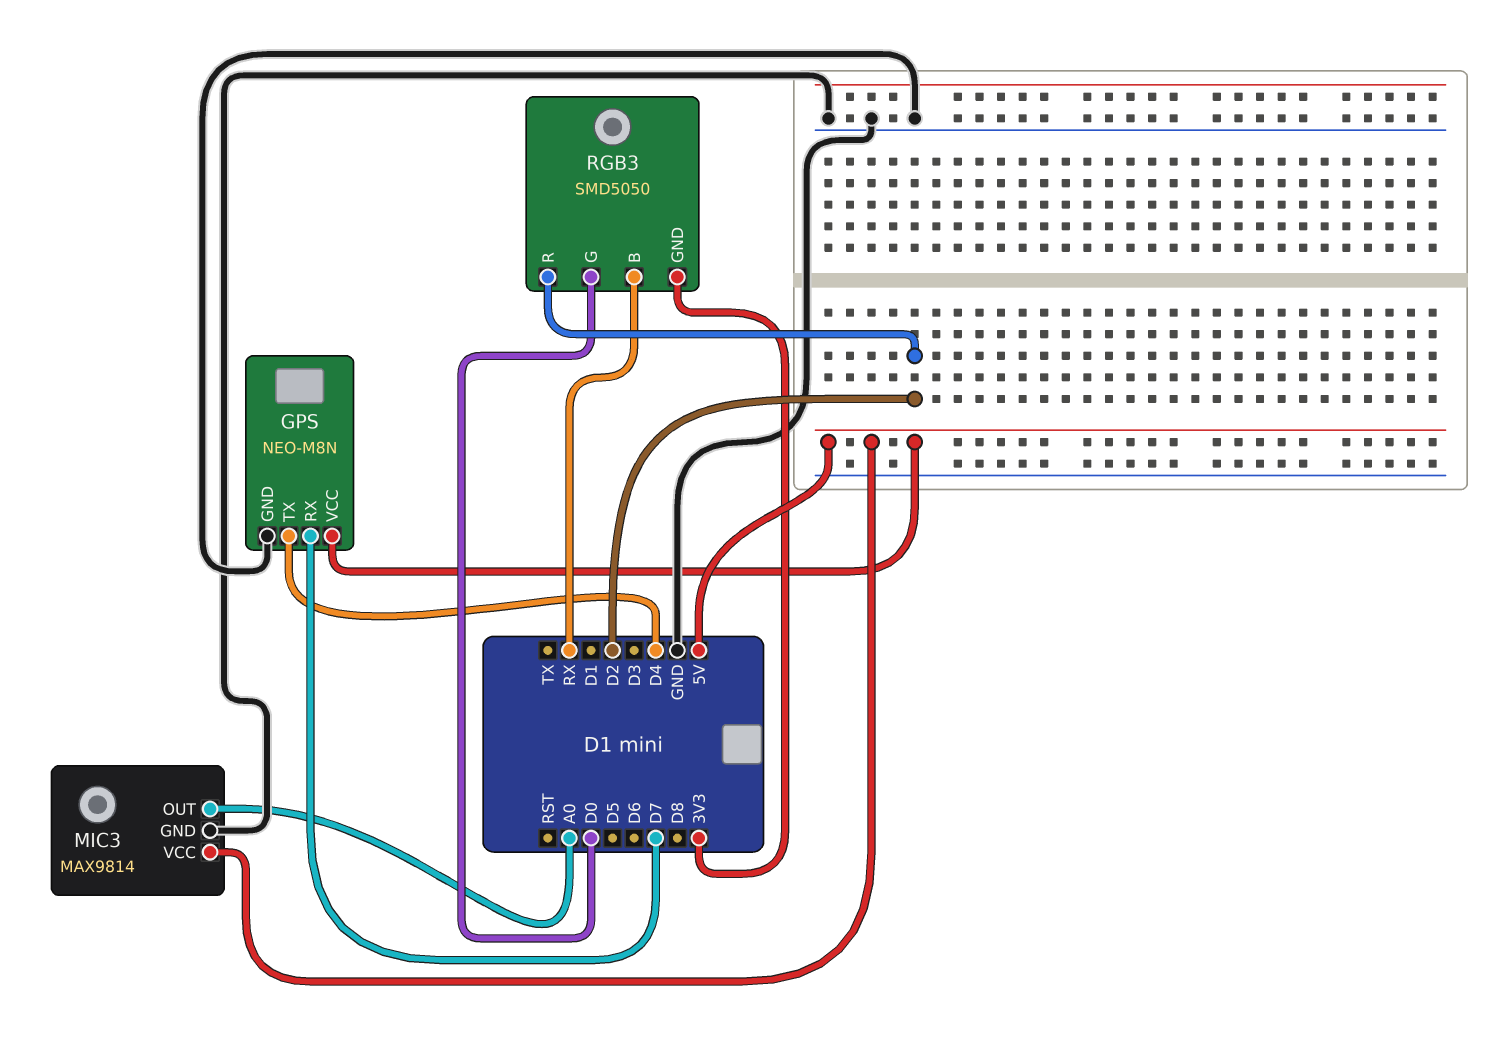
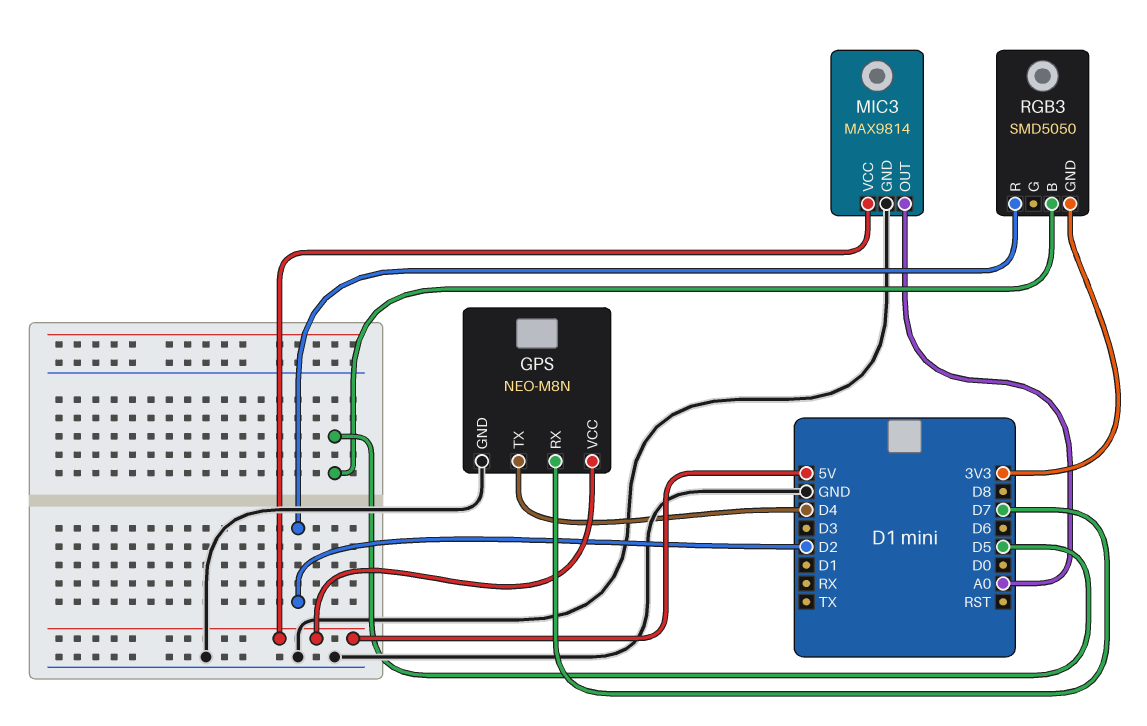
RGB3 pin B: RX -> D5
RGB3 pin G: D0 -> none

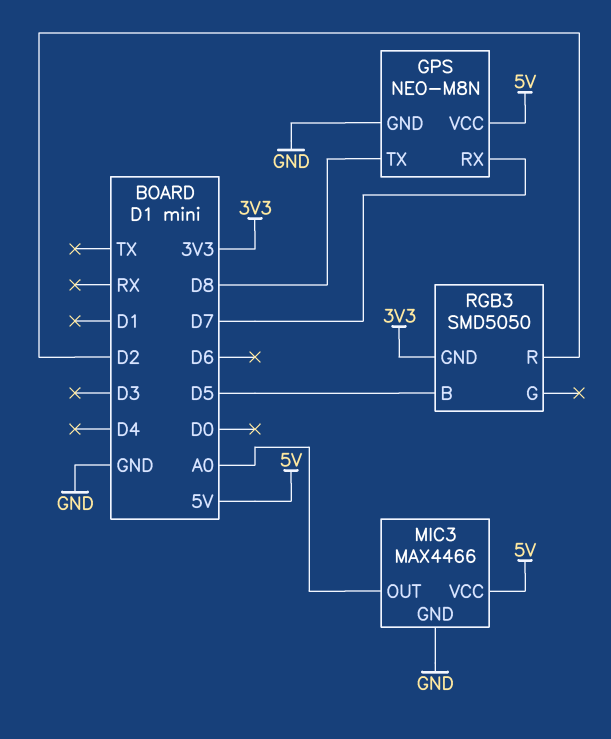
GPS pin TX: D4 -> D8
MIC3: MAX9814 -> MAX4466

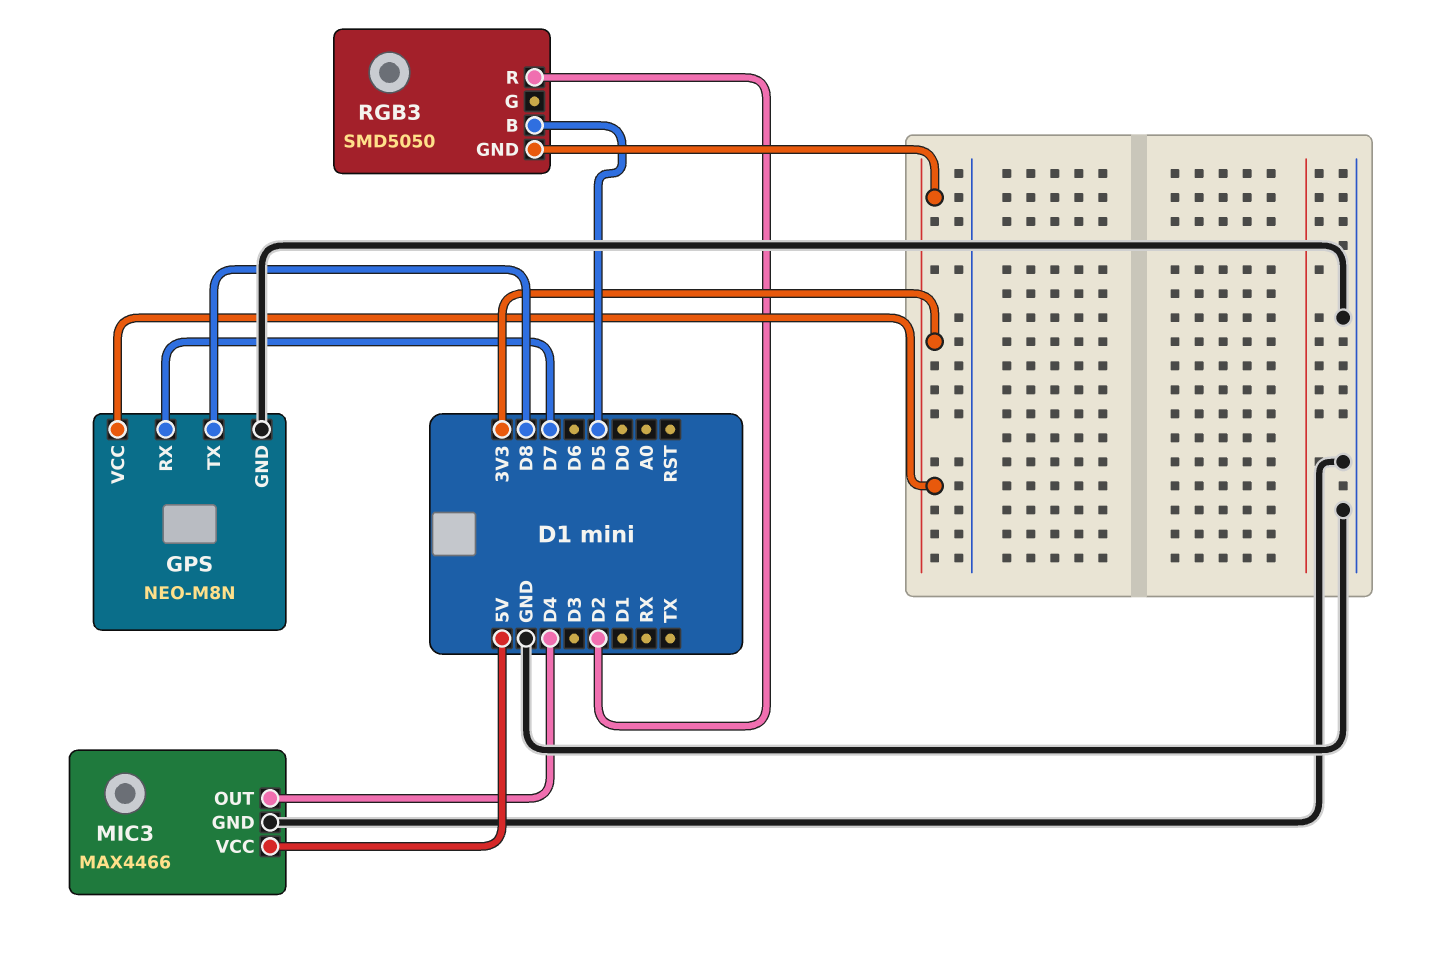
GPS pin VCC: 5V -> 3V3
MIC3 pin OUT: A0 -> D4

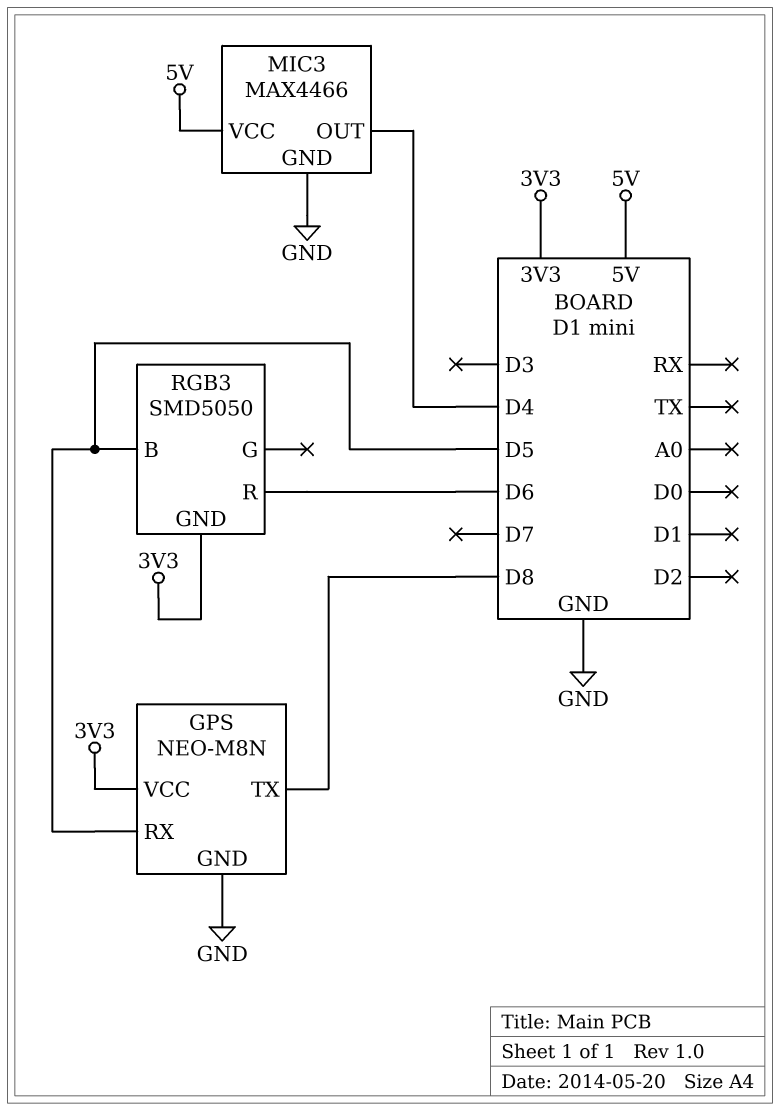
GPS pin RX: D7 -> D5
RGB3 pin R: D2 -> D6

